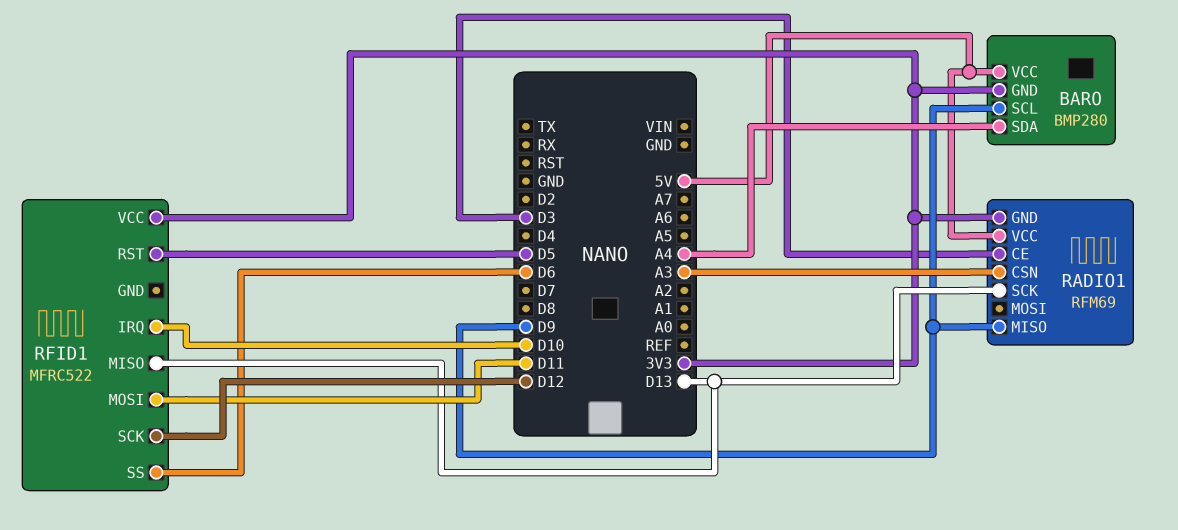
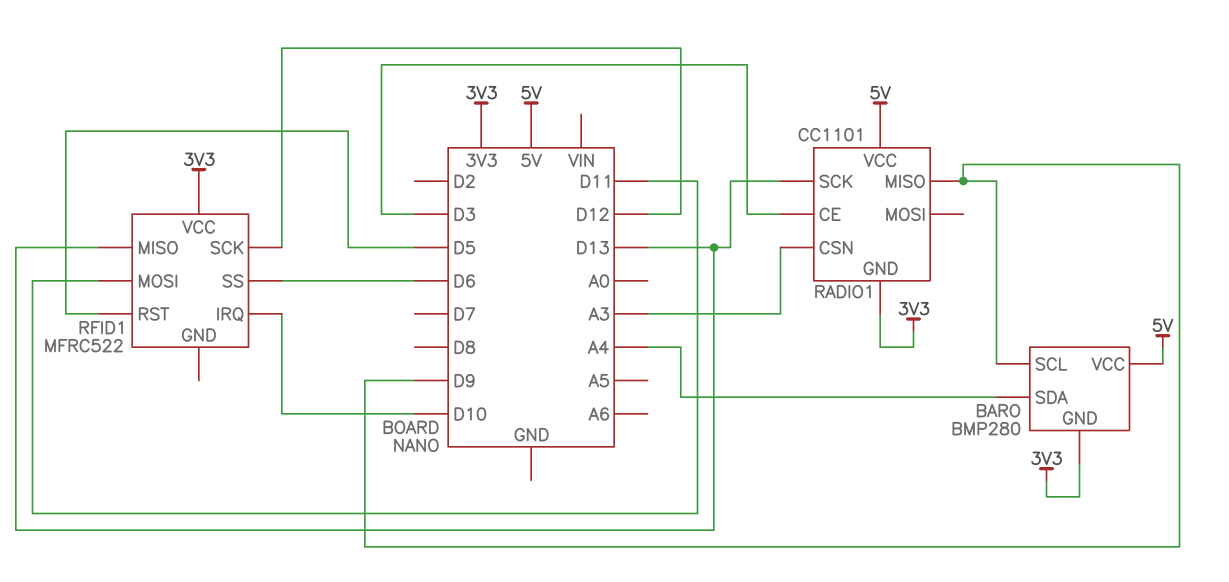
RADIO1: RFM69 -> CC1101

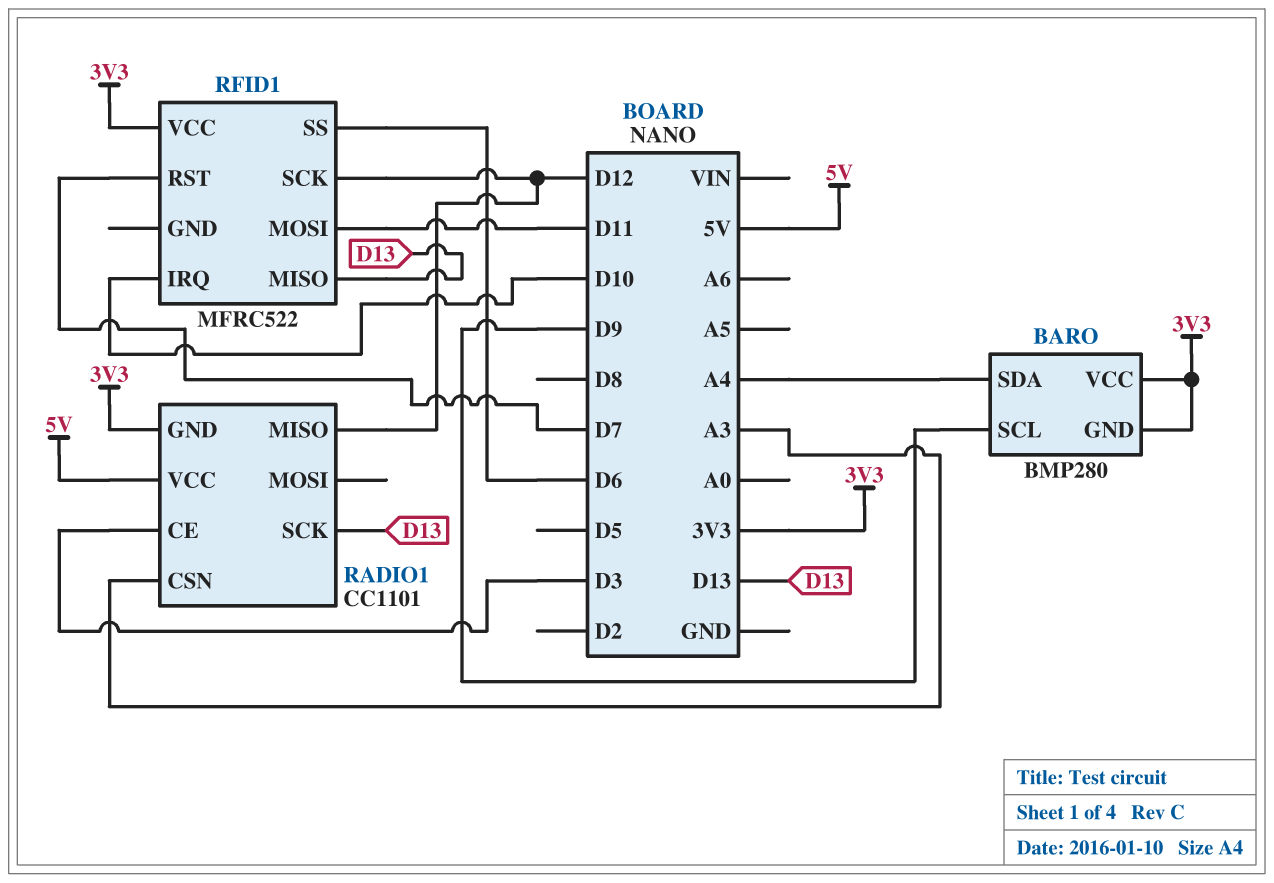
BARO pin VCC: 5V -> 3V3
RADIO1 pin MISO: D9 -> D12
RFID1 pin RST: D5 -> D7

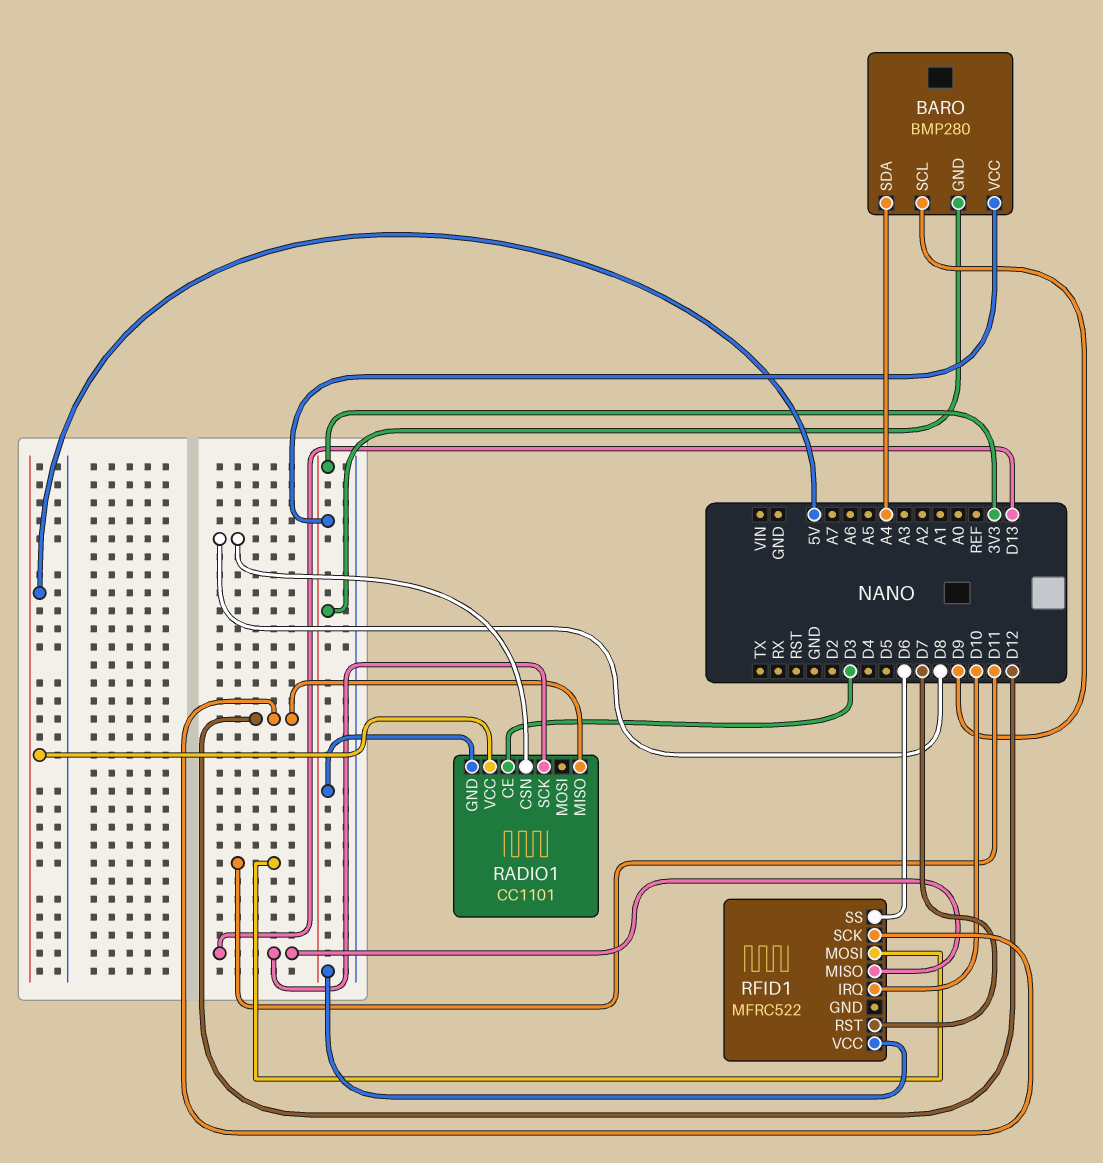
RADIO1 pin CSN: A3 -> D8

